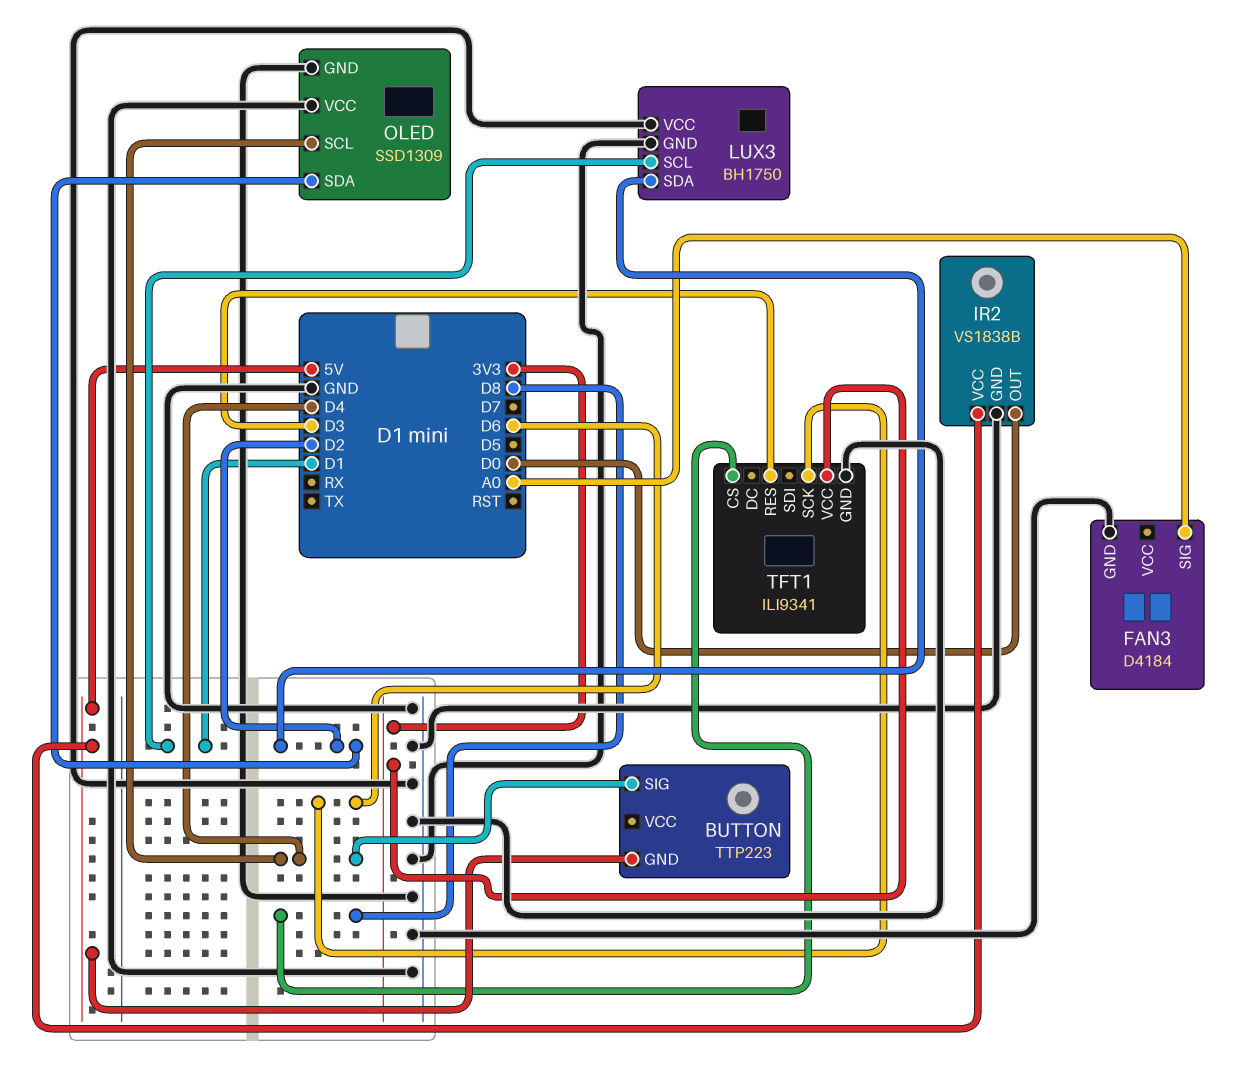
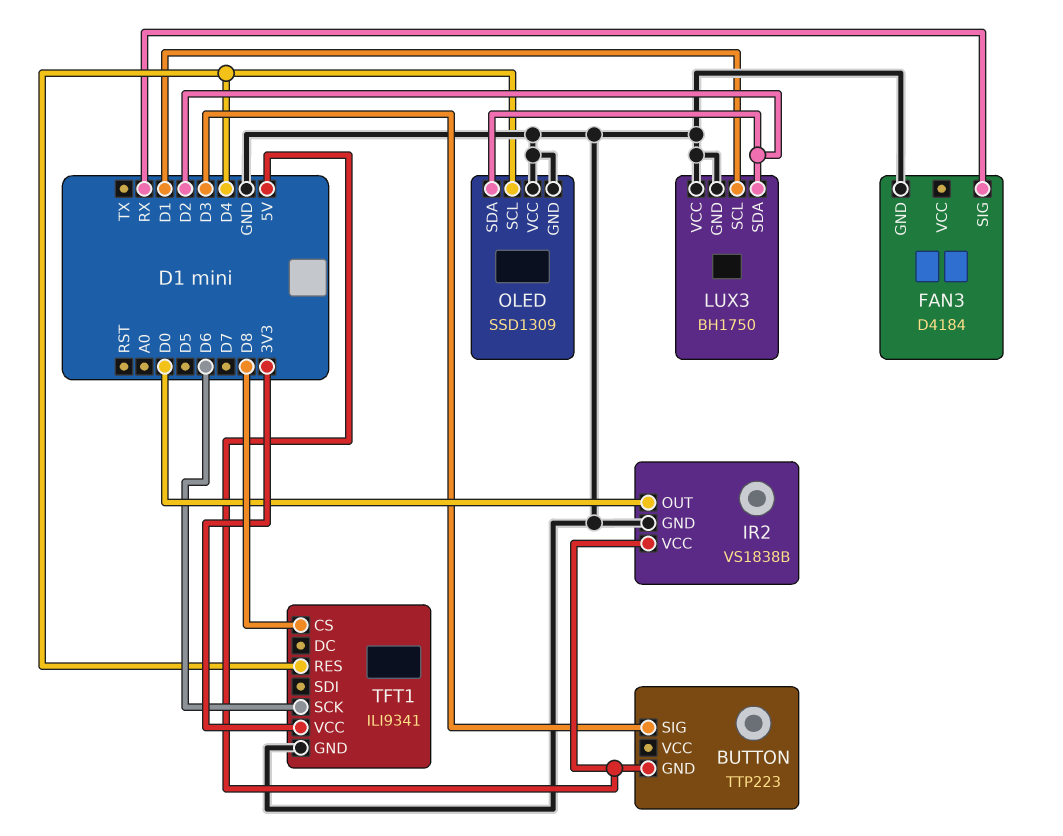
BUTTON pin SIG: D4 -> D3
FAN3 pin SIG: A0 -> RX
TFT1 pin RES: D3 -> D4

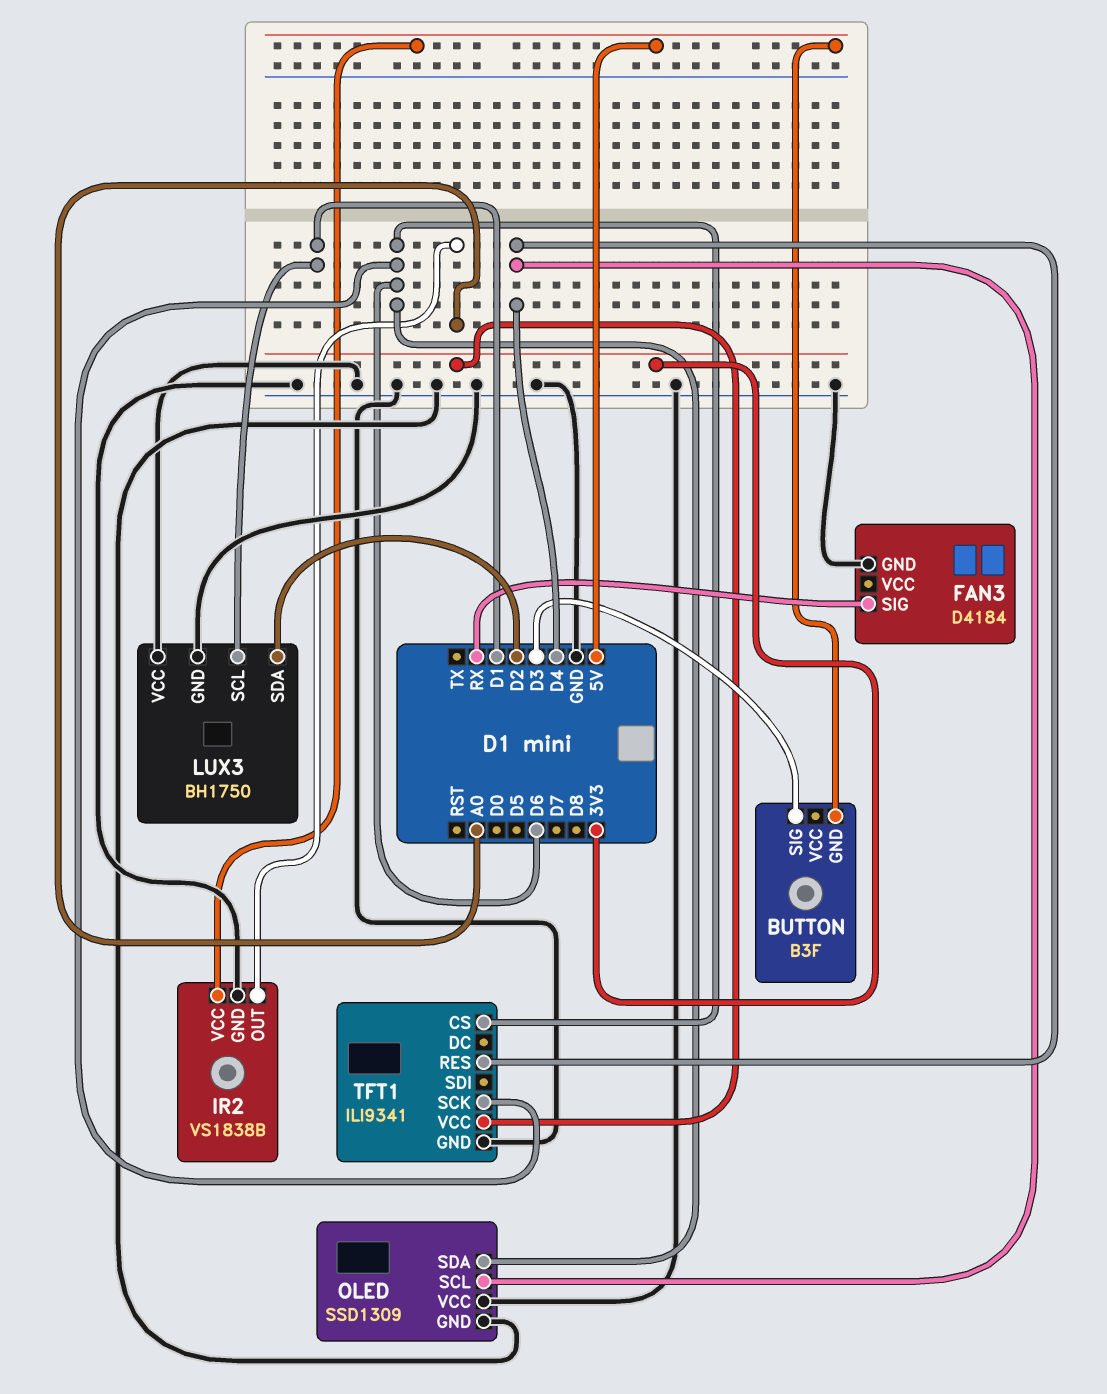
BUTTON: TTP223 -> B3F
IR2 pin OUT: D0 -> A0
OLED pin SDA: D2 -> D6
TFT1 pin CS: D8 -> D6

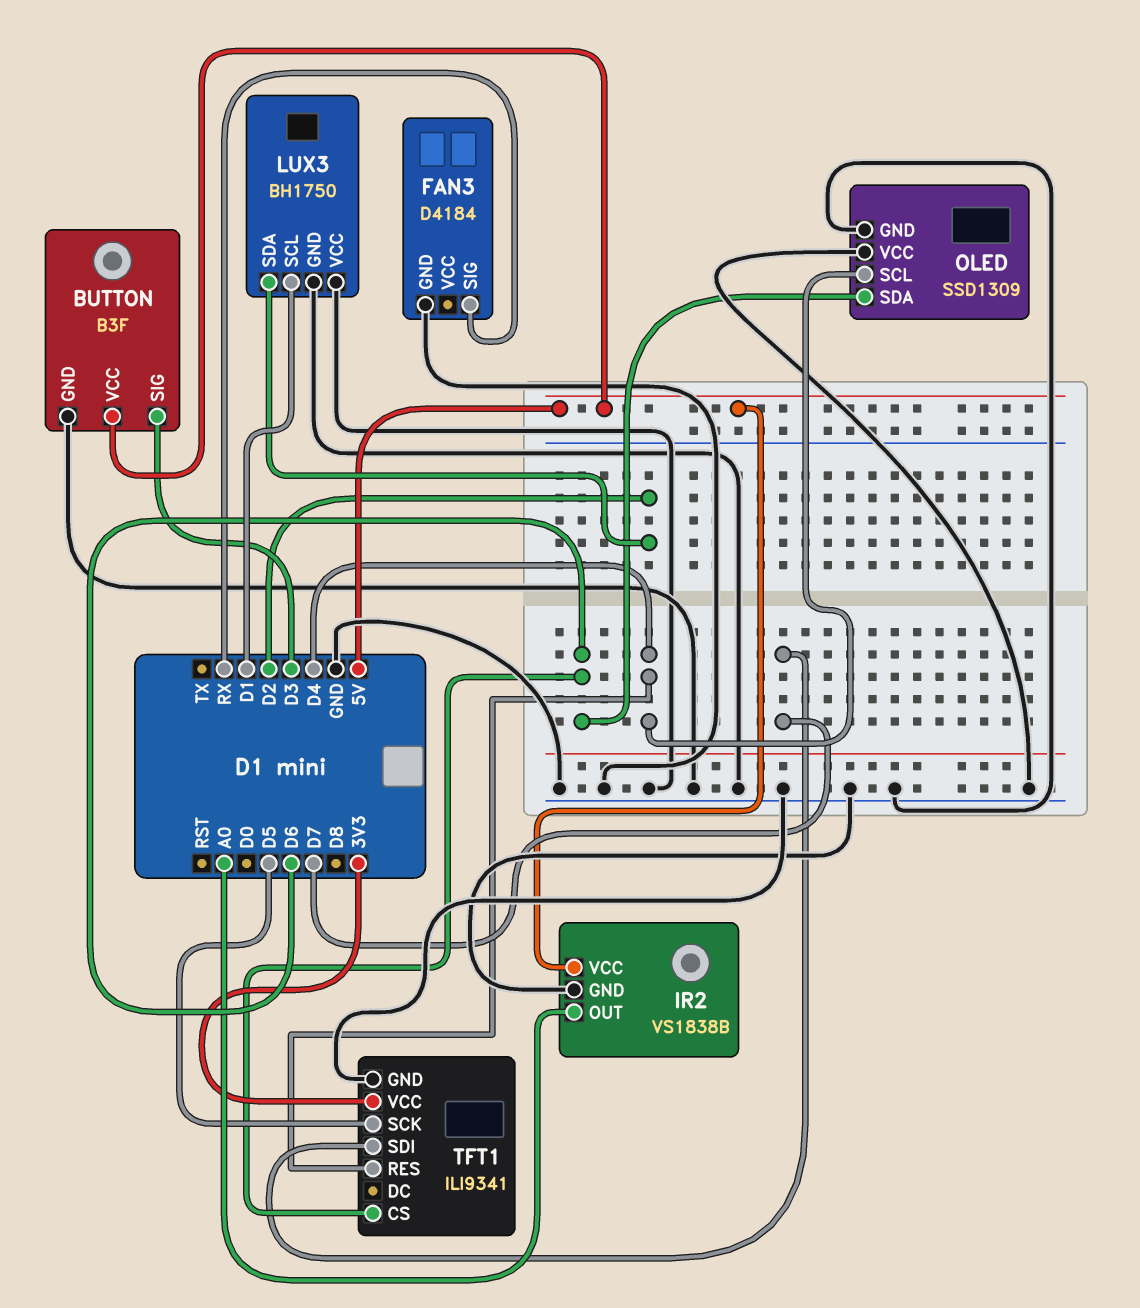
BUTTON pin GND: 5V -> GND
BUTTON pin VCC: none -> 5V
TFT1 pin SCK: D6 -> D5
TFT1 pin SDI: none -> D7

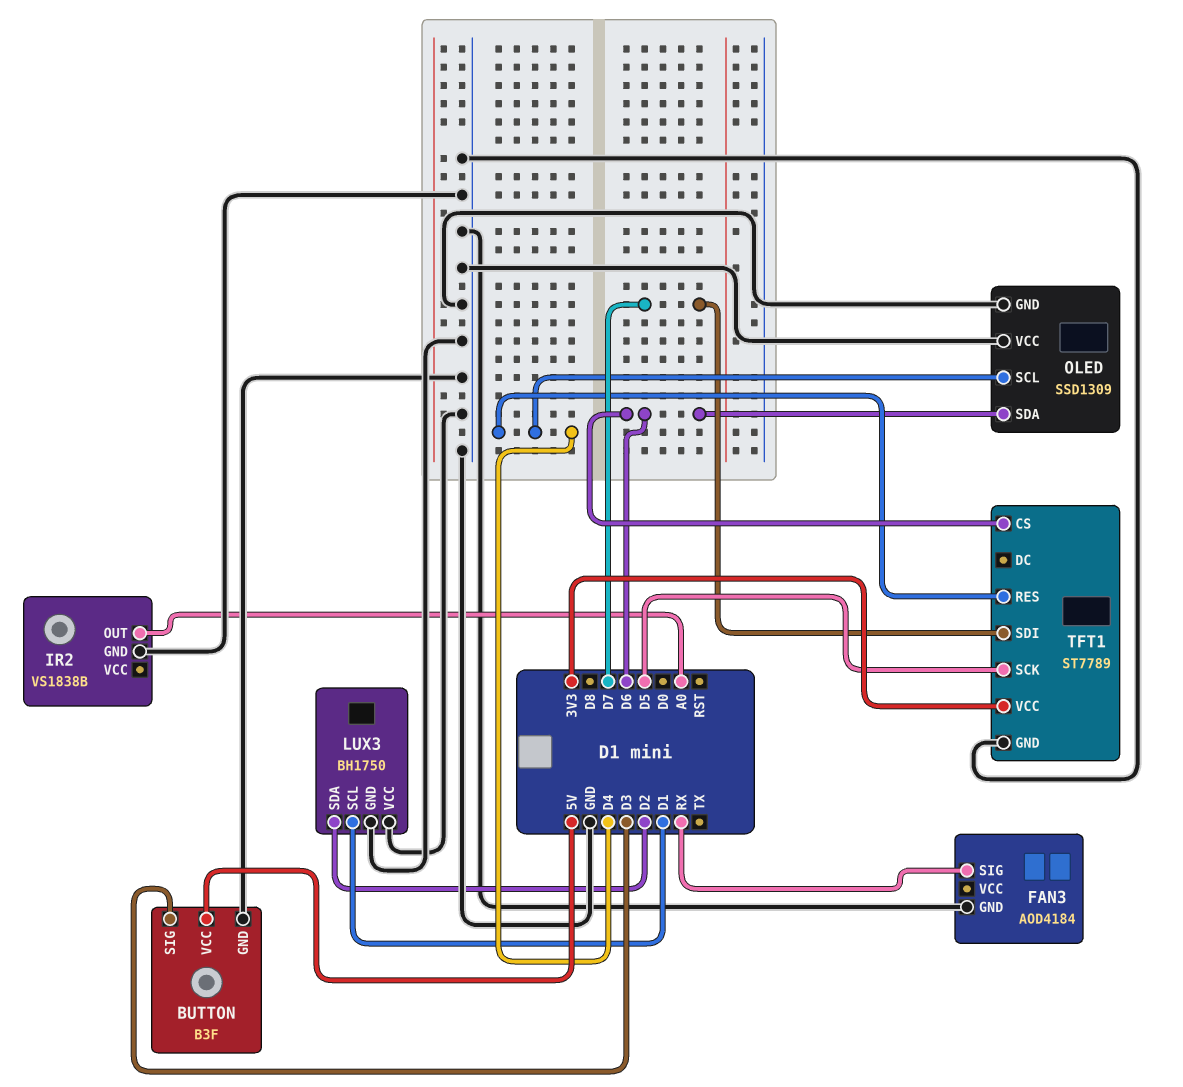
FAN3: D4184 -> AOD4184
IR2 pin VCC: 5V -> none
TFT1: ILI9341 -> ST7789

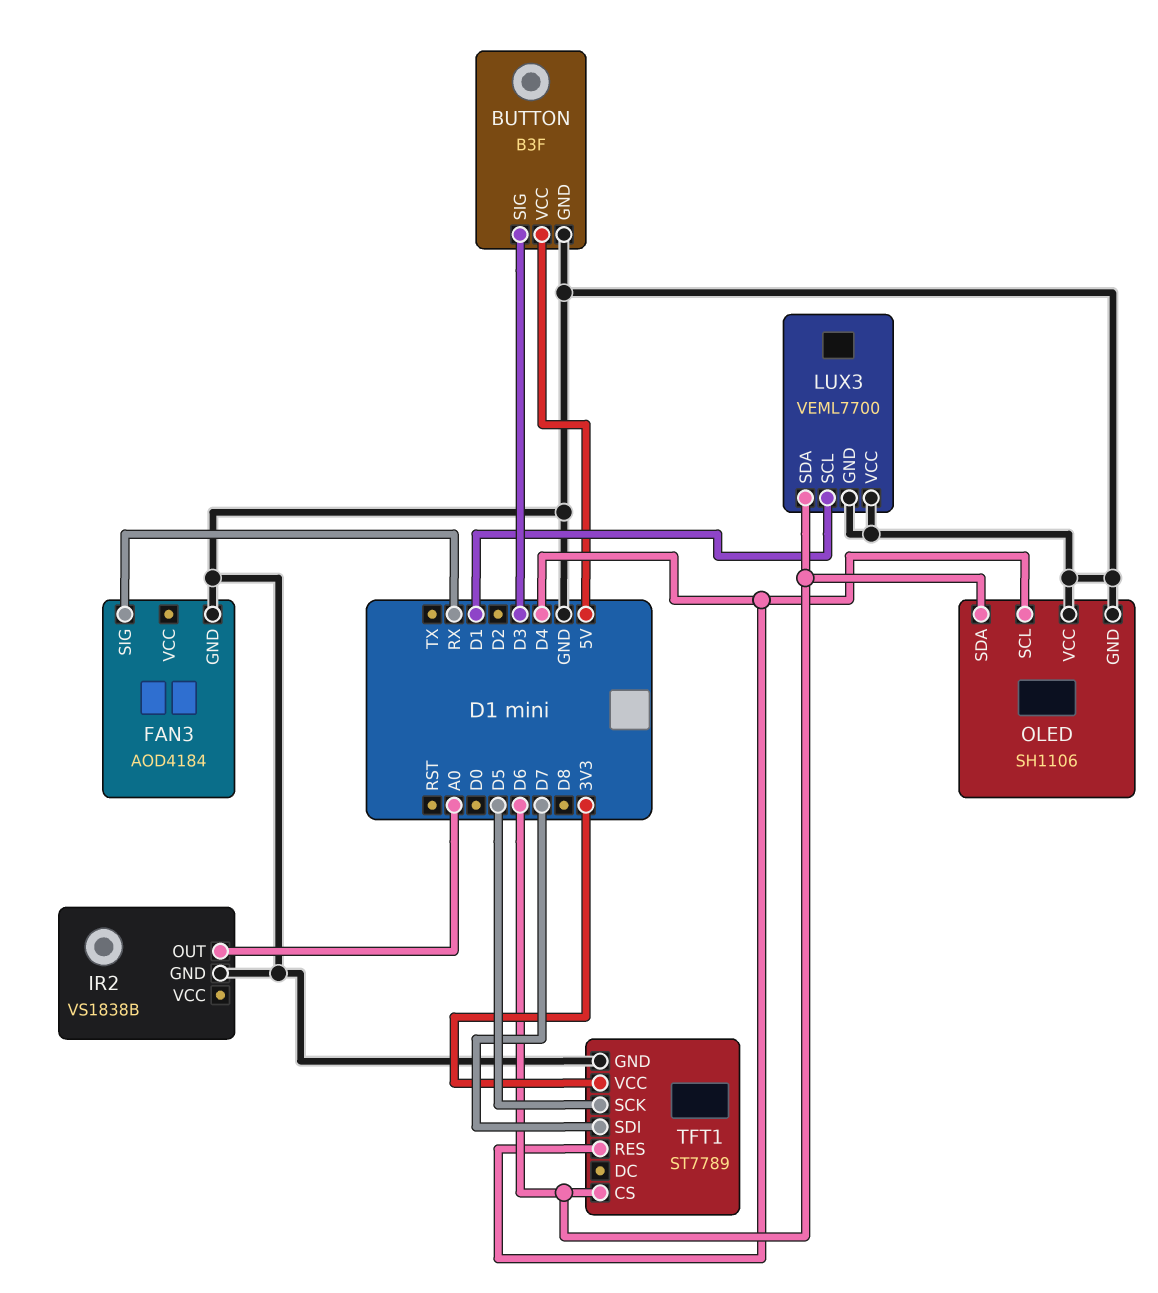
LUX3: BH1750 -> VEML7700
LUX3 pin SDA: D2 -> D6
OLED: SSD1309 -> SH1106

